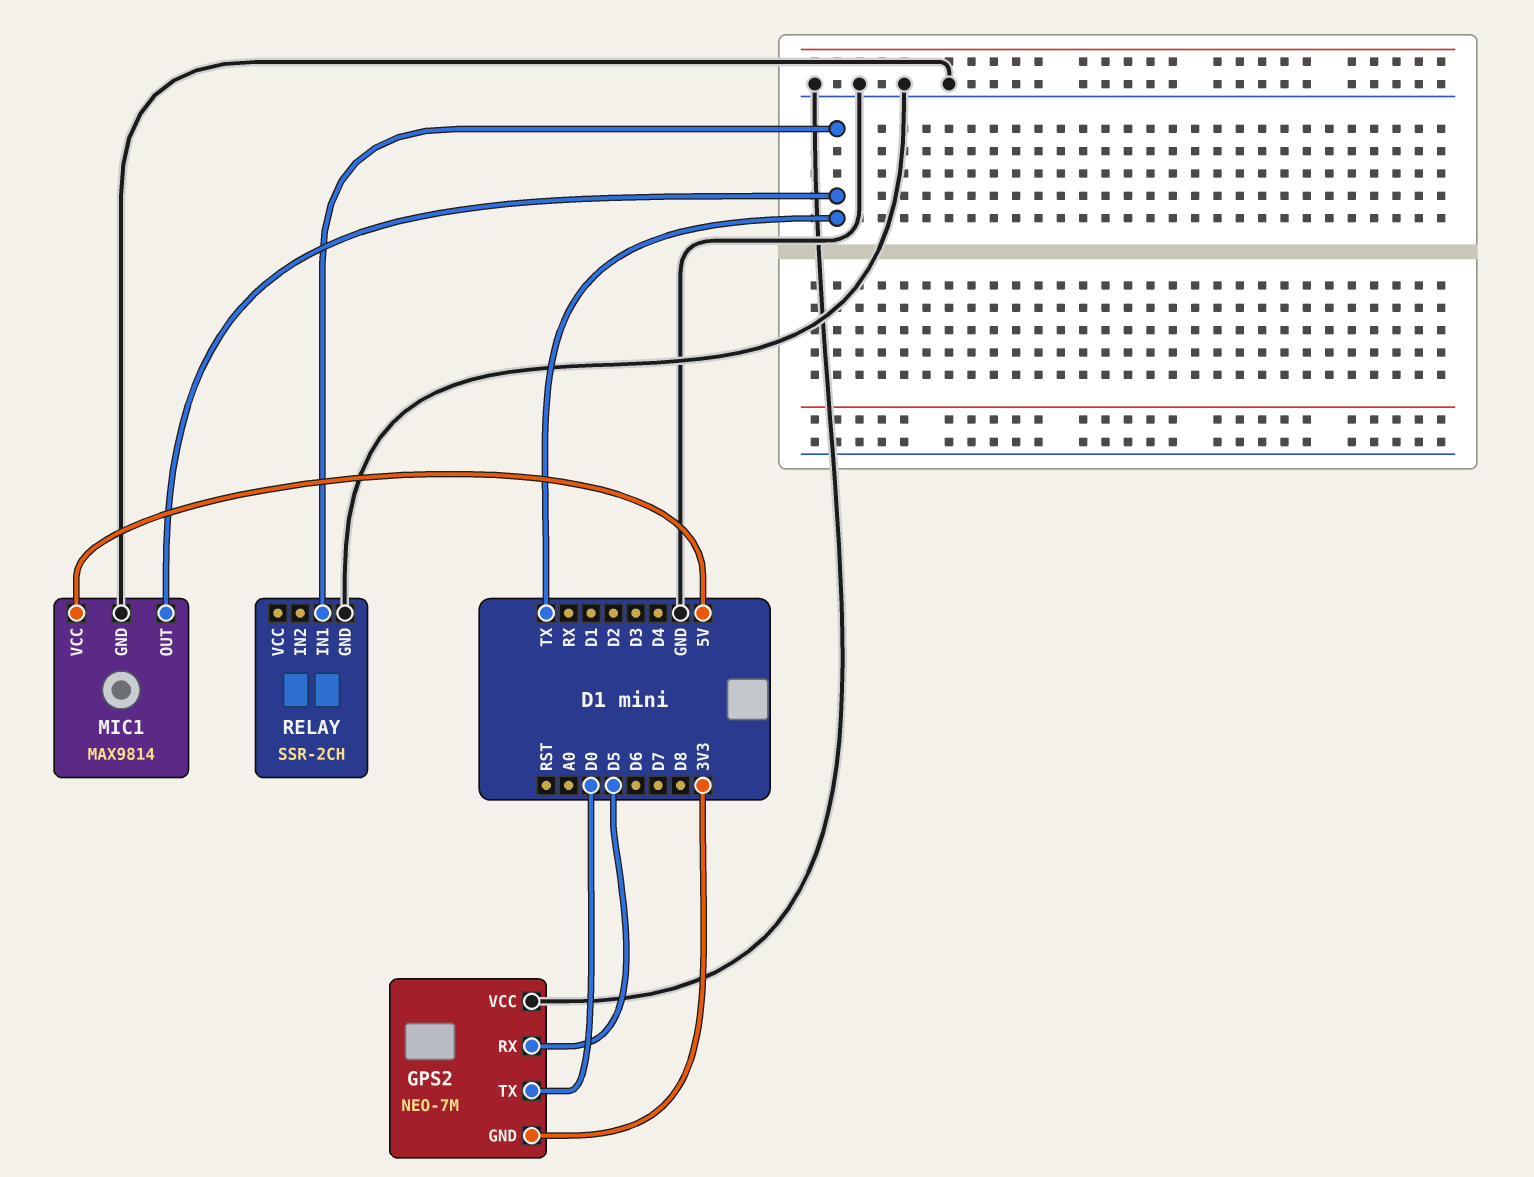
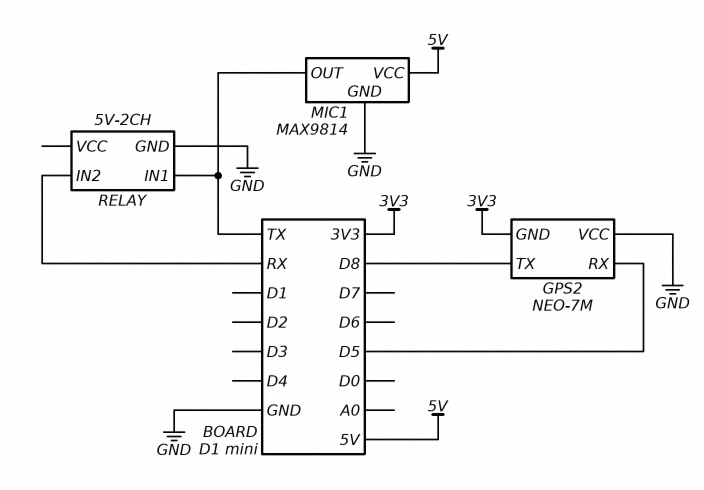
GPS2 pin TX: D0 -> D8
RELAY: SSR-2CH -> 5V-2CH
RELAY pin IN2: none -> RX

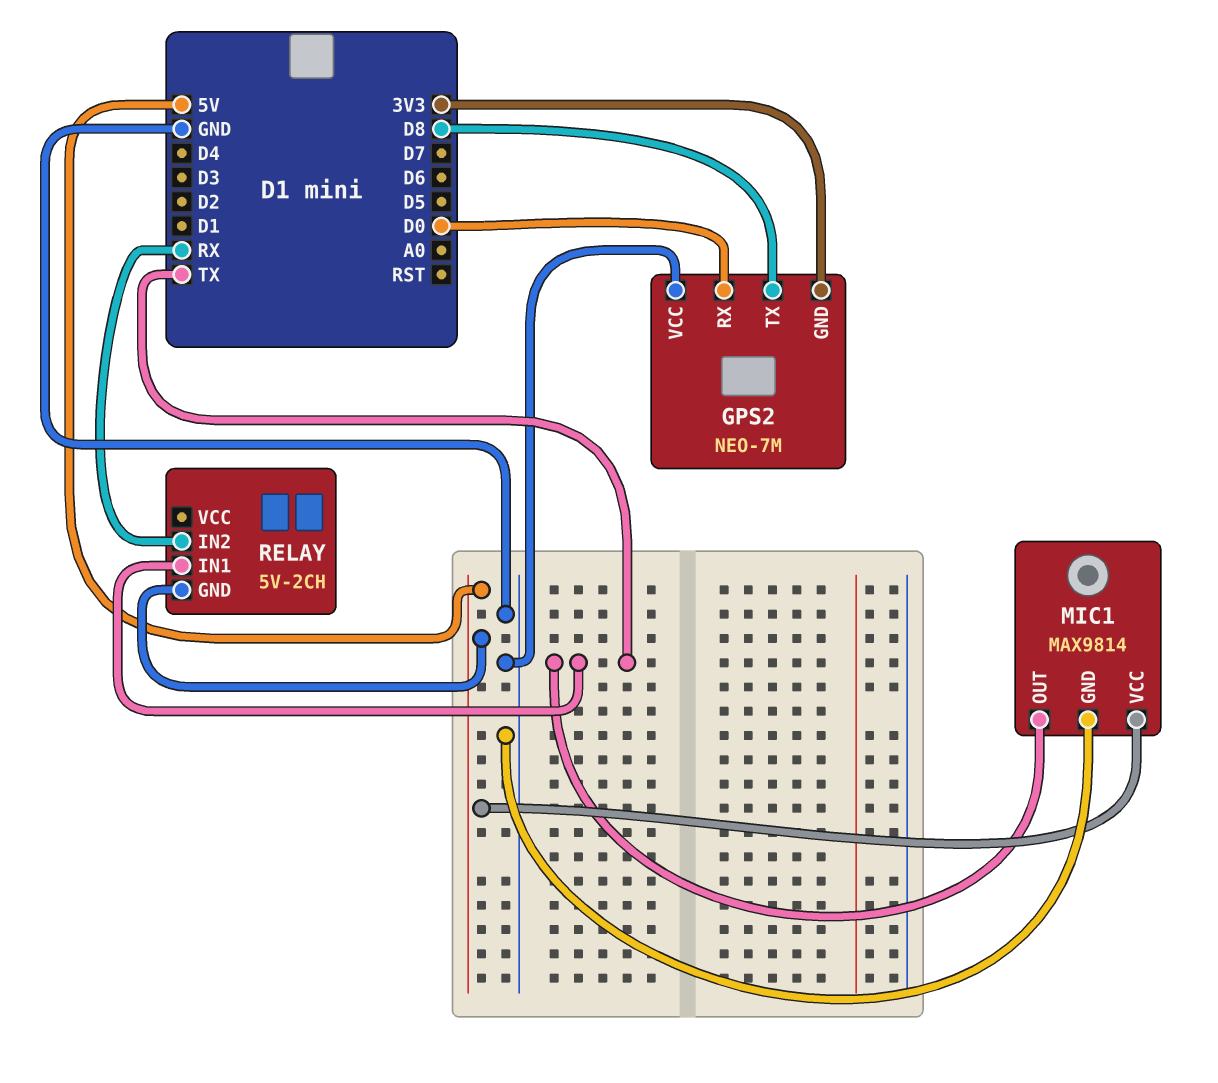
GPS2 pin RX: D5 -> D0
RELAY pin GND: GND -> 5V

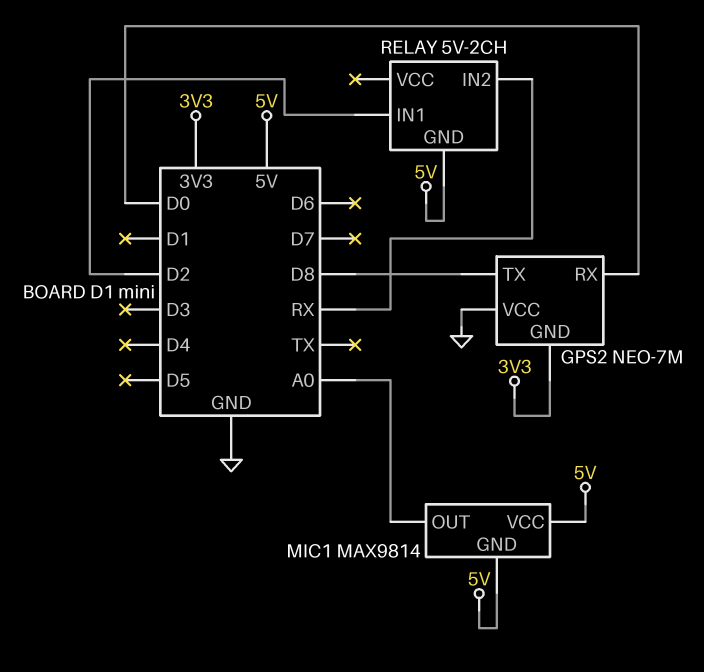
MIC1 pin GND: GND -> 5V
MIC1 pin OUT: TX -> A0
RELAY pin IN1: TX -> D2

